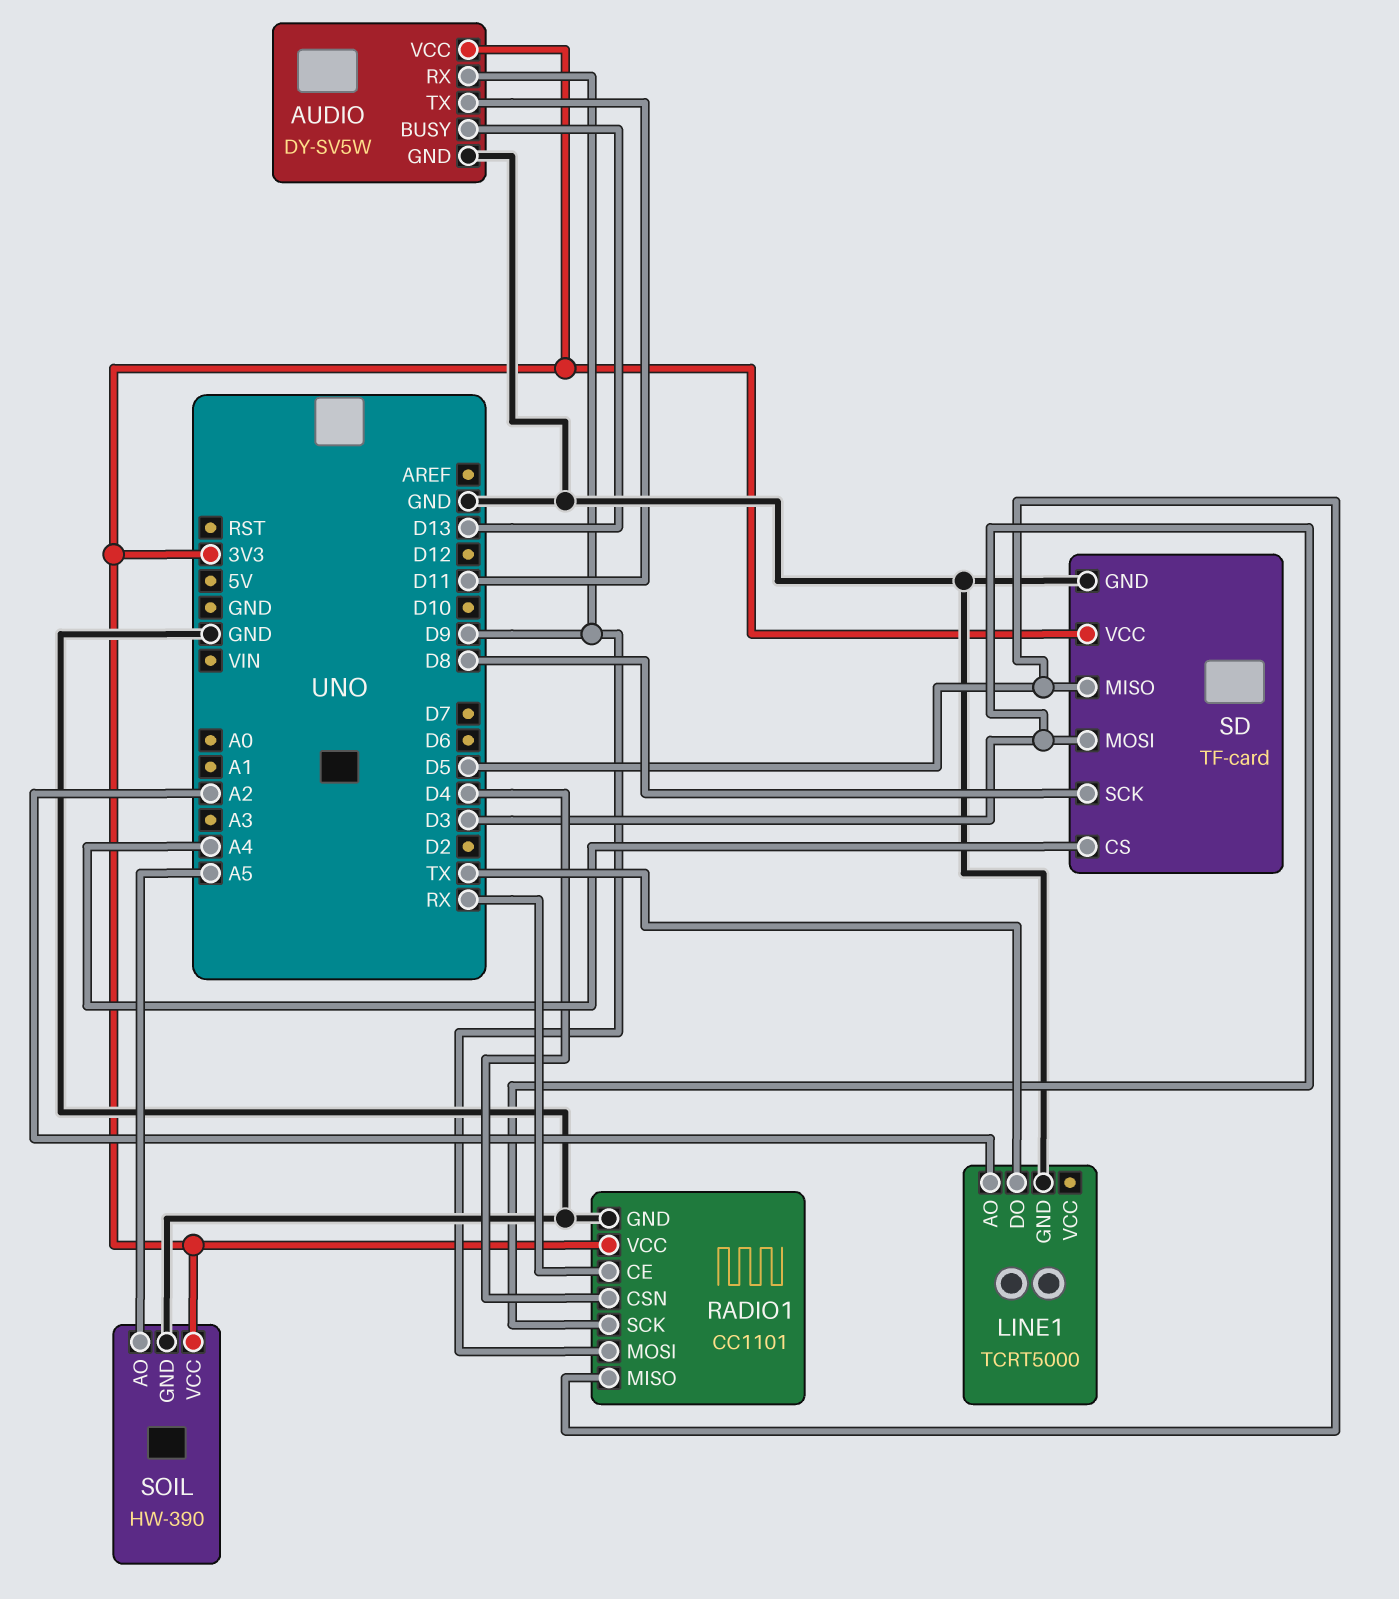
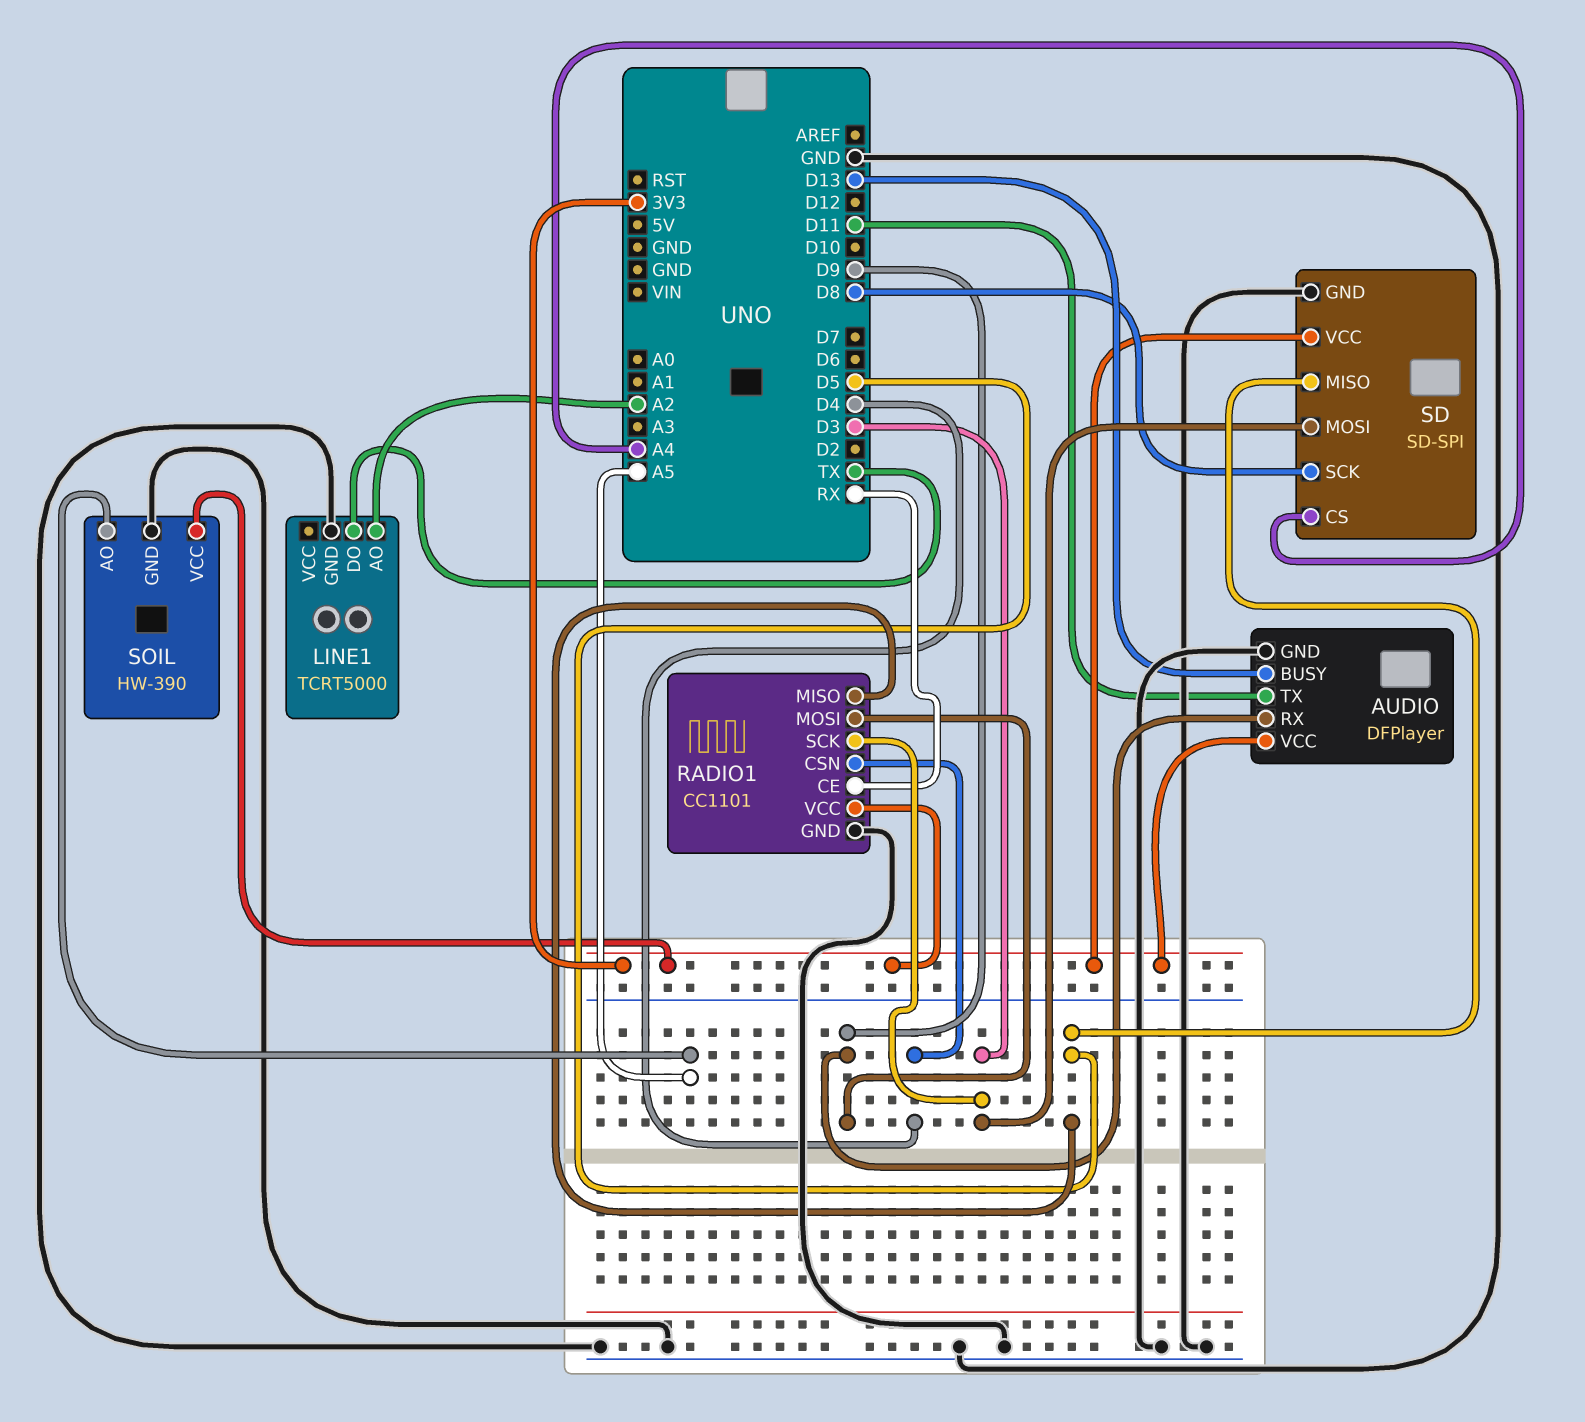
AUDIO: DY-SV5W -> DFPlayer
SD: TF-card -> SD-SPI

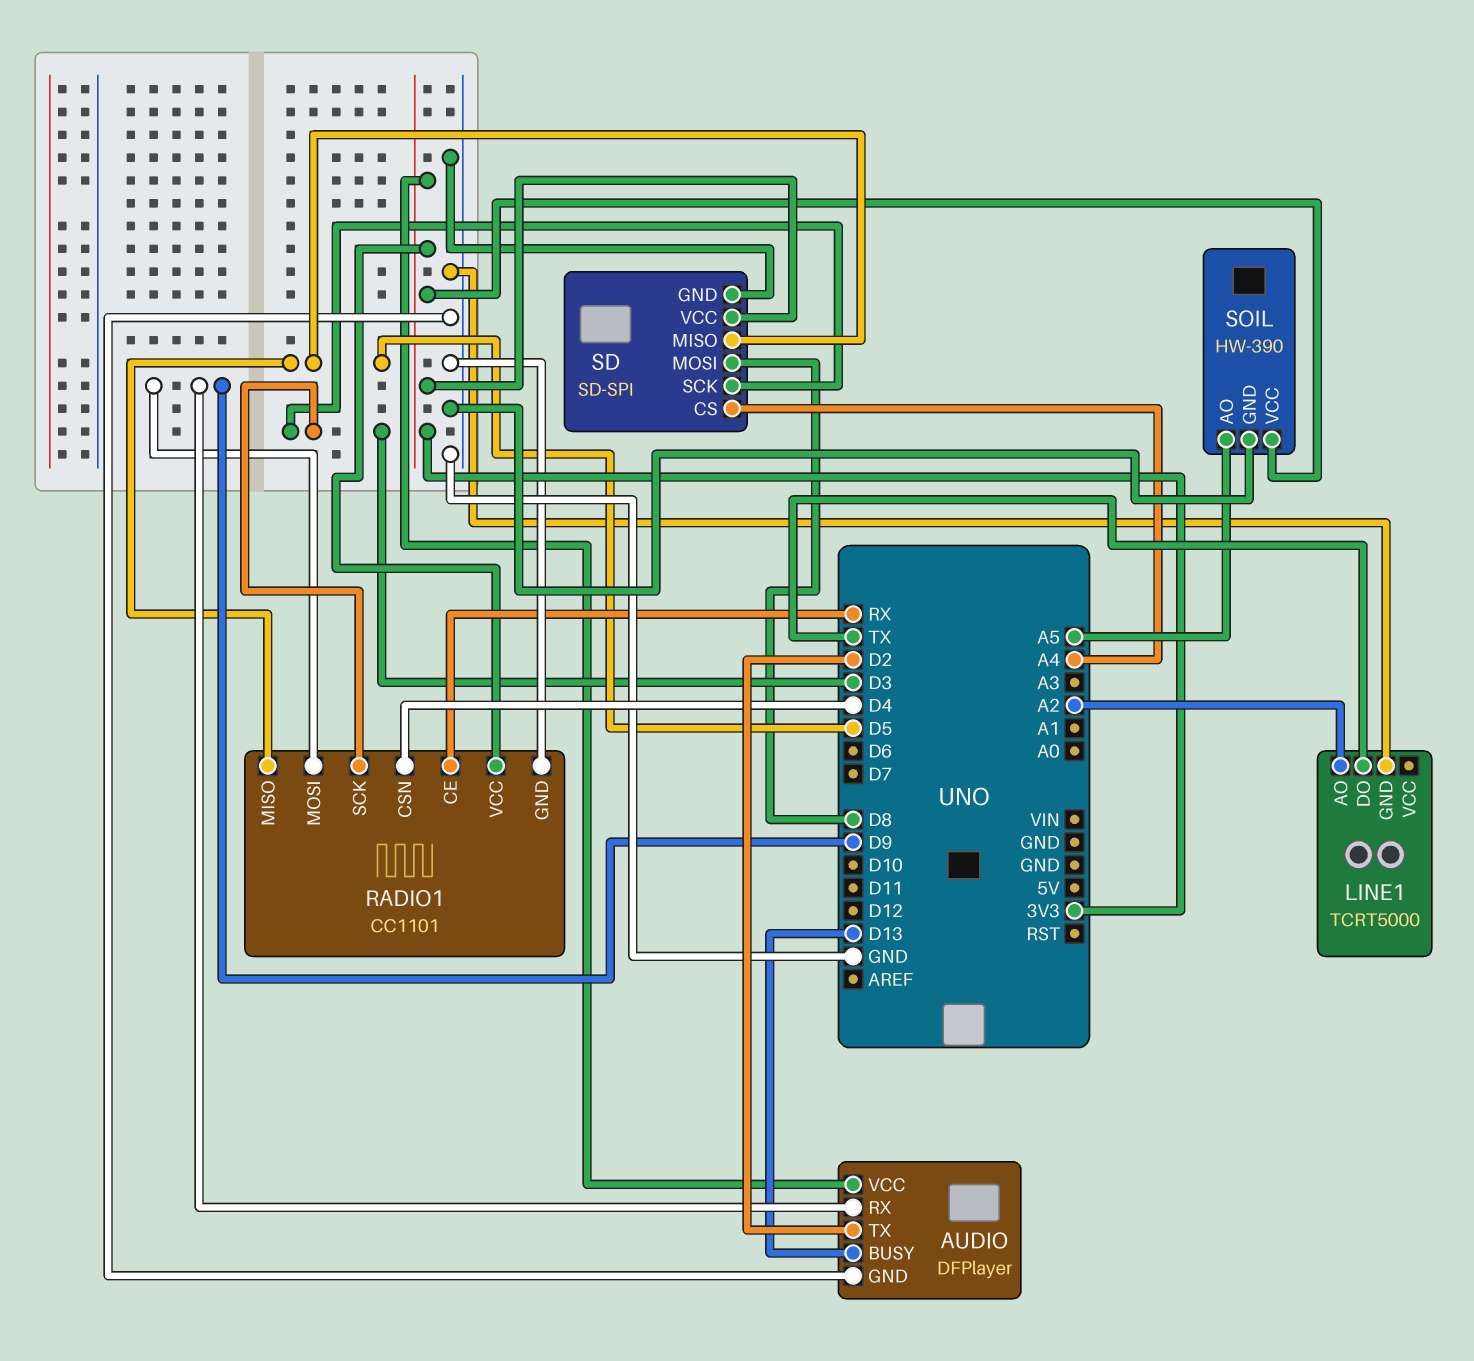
AUDIO pin TX: D11 -> D2
SD pin MOSI: D3 -> D8
SD pin SCK: D8 -> D3

